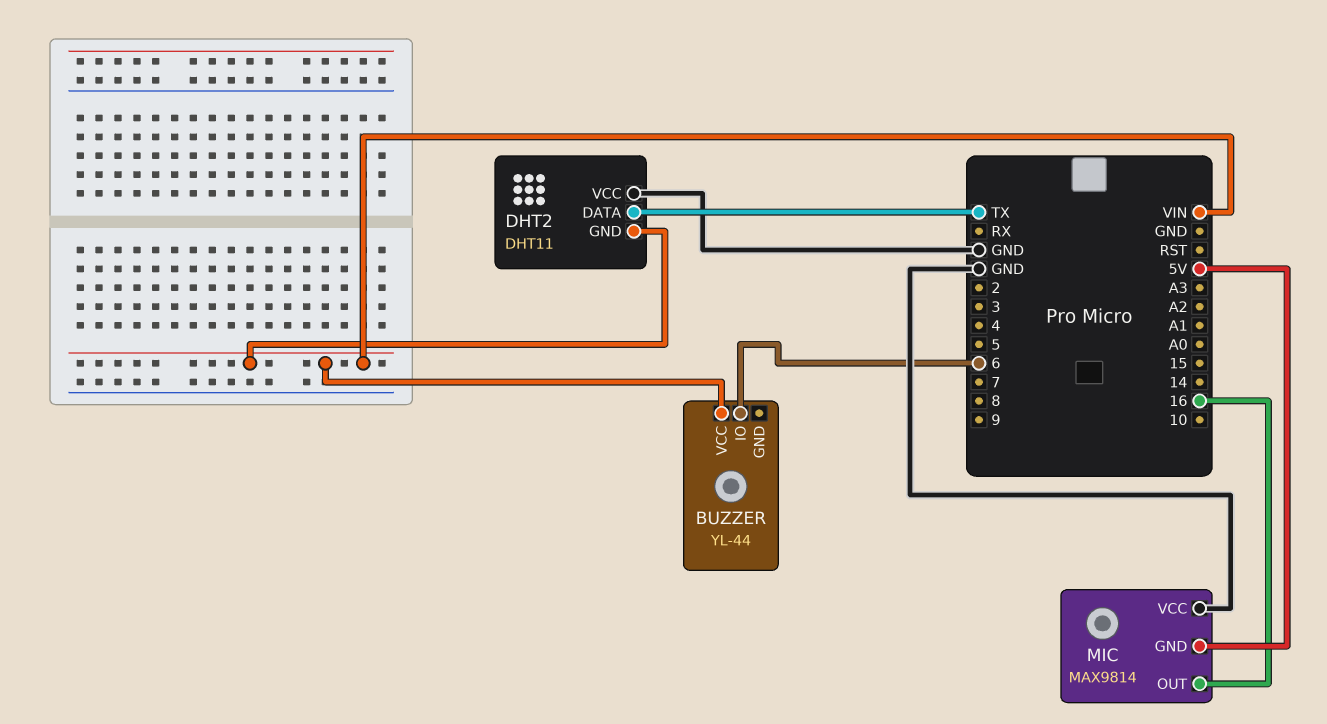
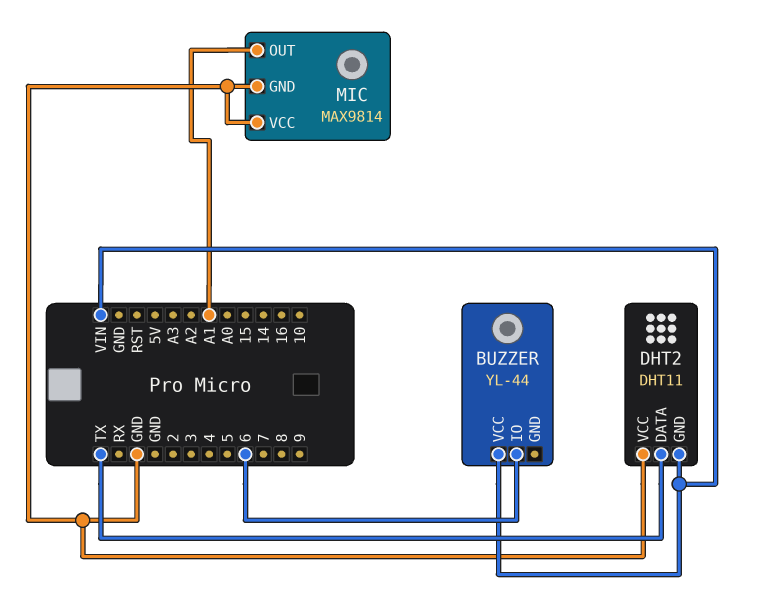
MIC pin GND: 5V -> GND
MIC pin OUT: 16 -> A1

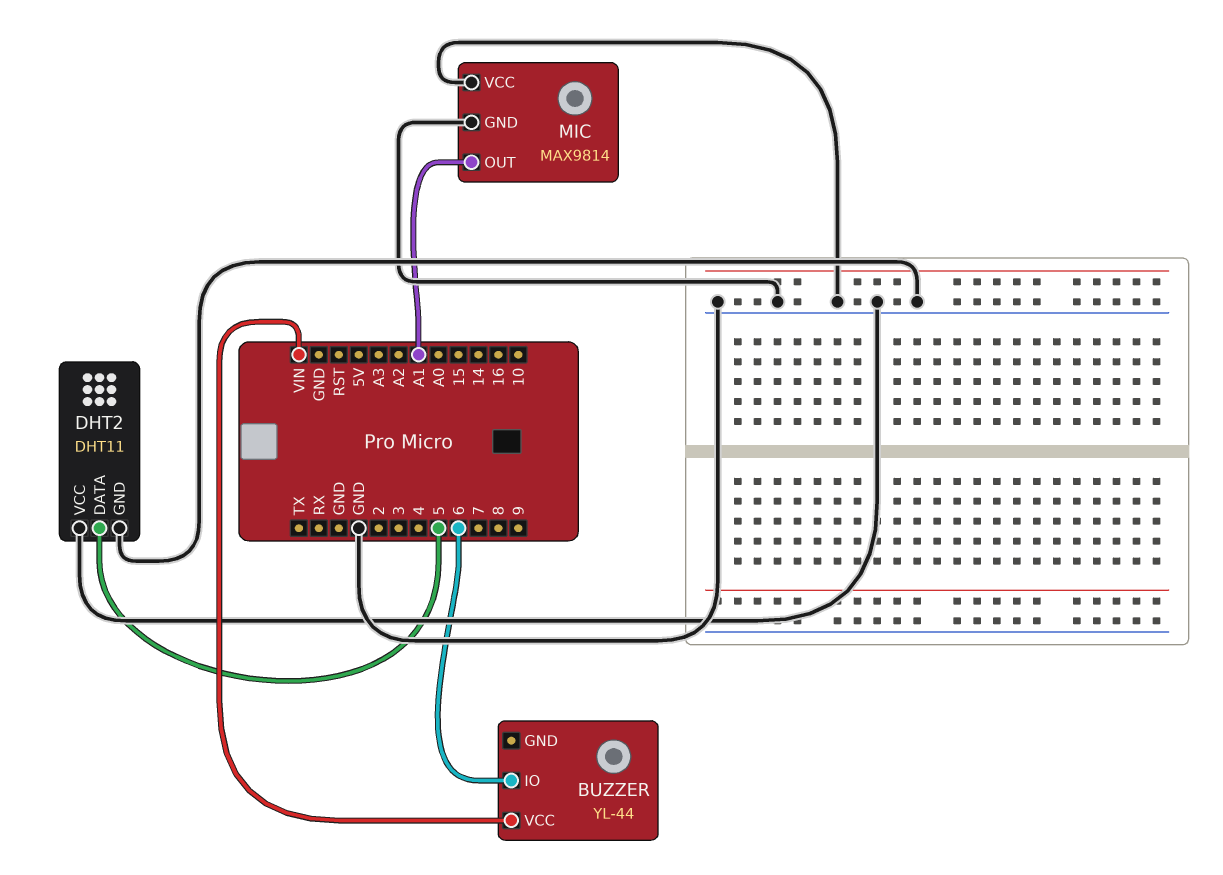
DHT2 pin DATA: TX -> 5
DHT2 pin GND: VIN -> GND

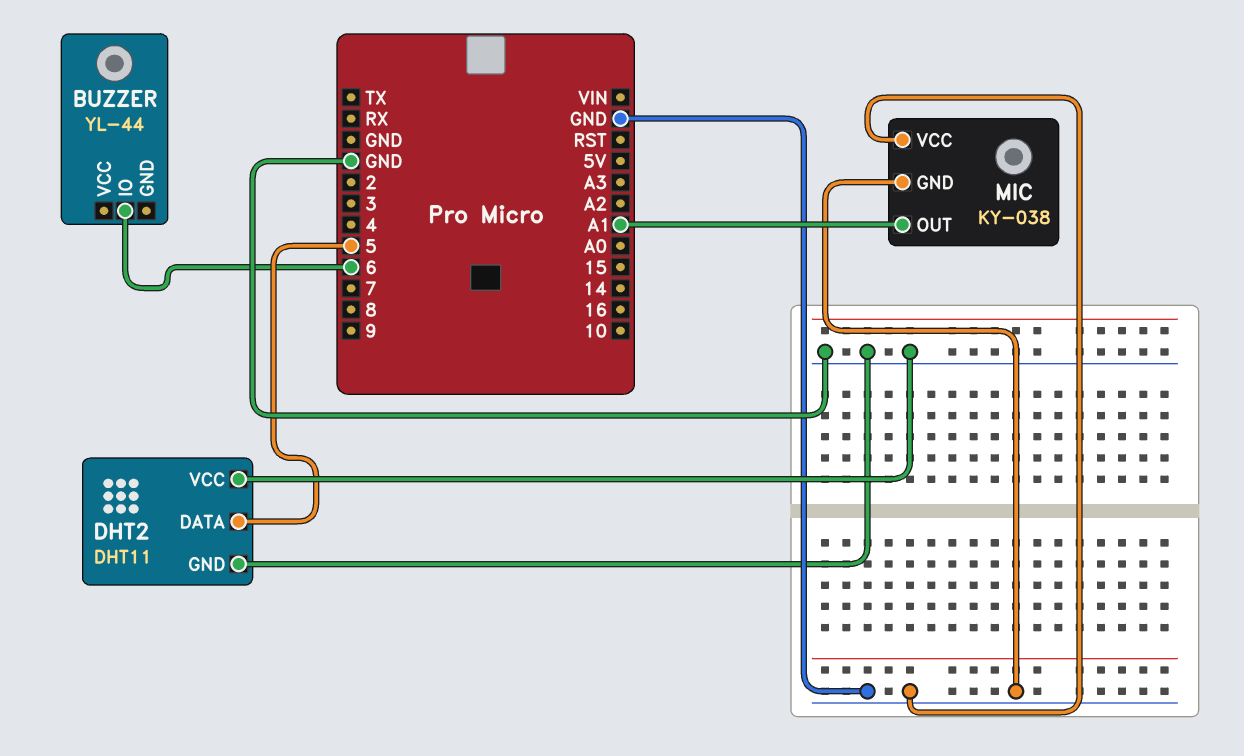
BUZZER pin VCC: VIN -> none
MIC: MAX9814 -> KY-038

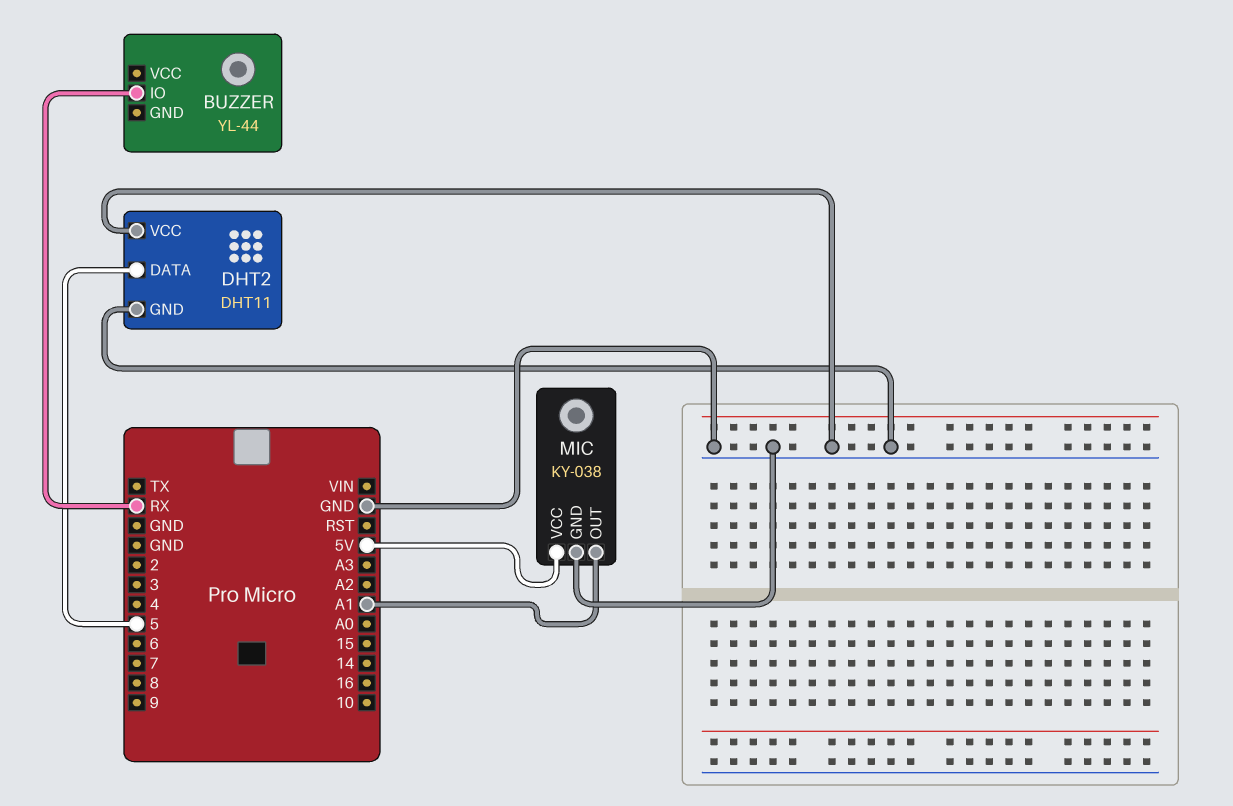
BUZZER pin IO: 6 -> RX
MIC pin VCC: GND -> 5V

